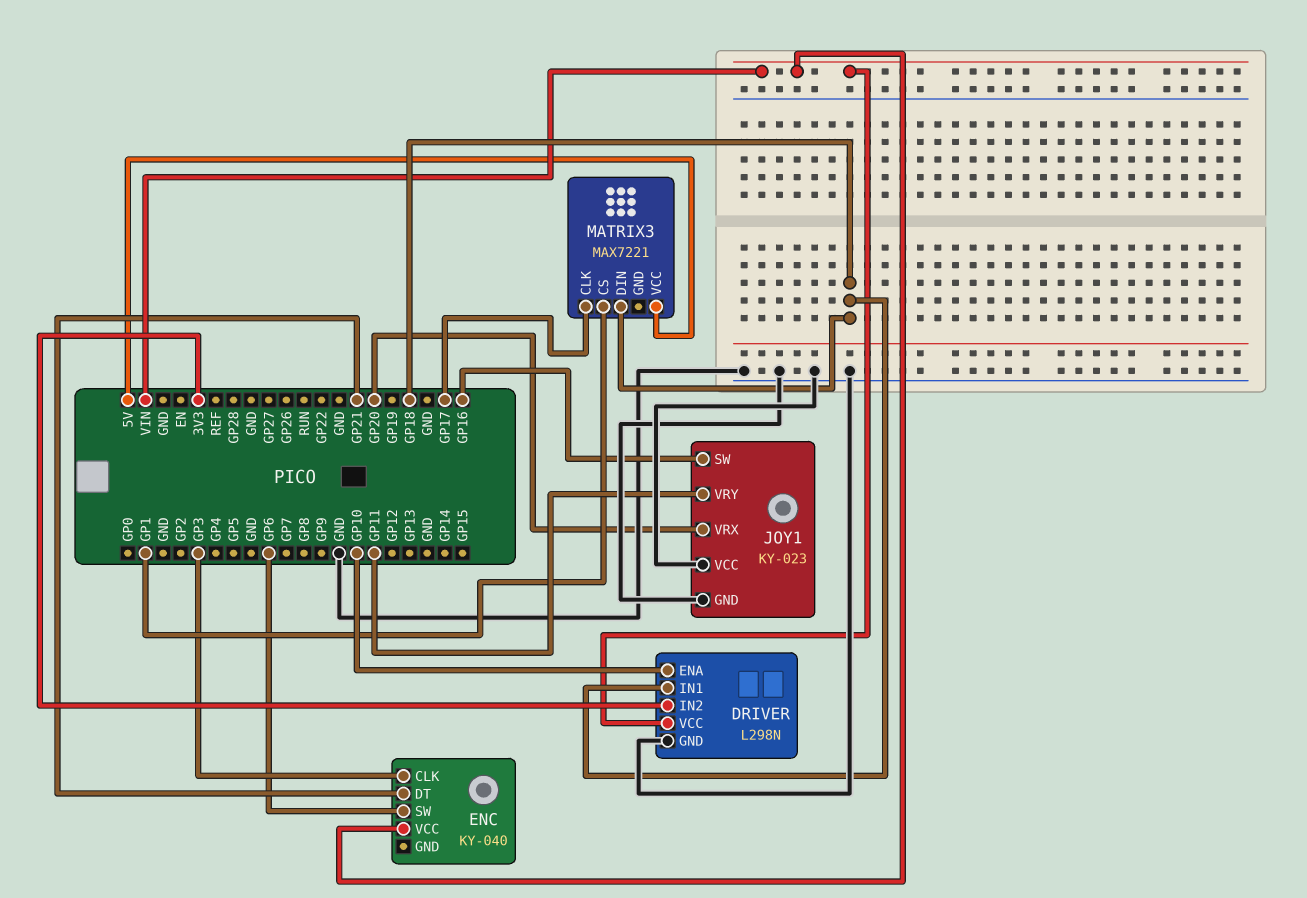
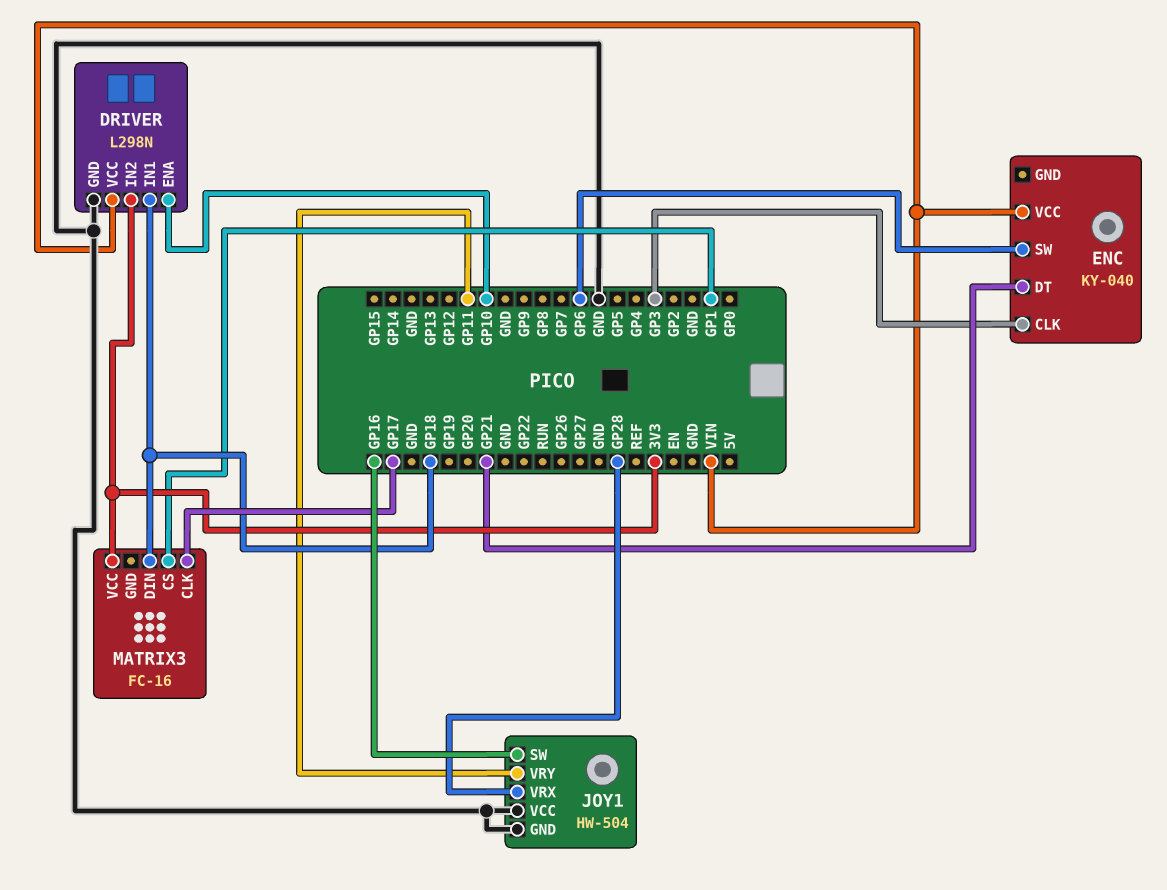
JOY1: KY-023 -> HW-504
JOY1 pin VRX: GP20 -> GP28
MATRIX3: MAX7221 -> FC-16
MATRIX3 pin VCC: 5V -> 3V3

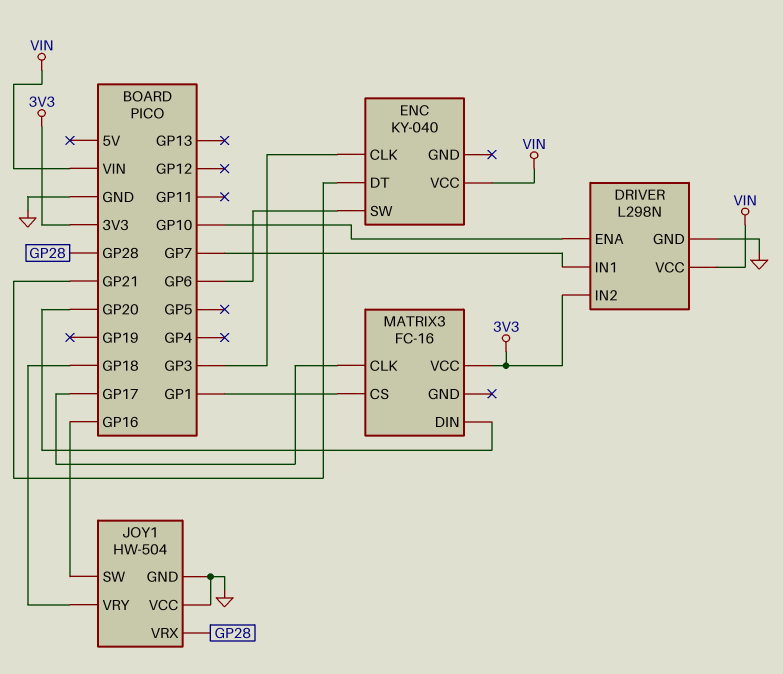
DRIVER pin IN1: GP18 -> GP7
JOY1 pin VRY: GP11 -> GP18
MATRIX3 pin DIN: GP18 -> GP20

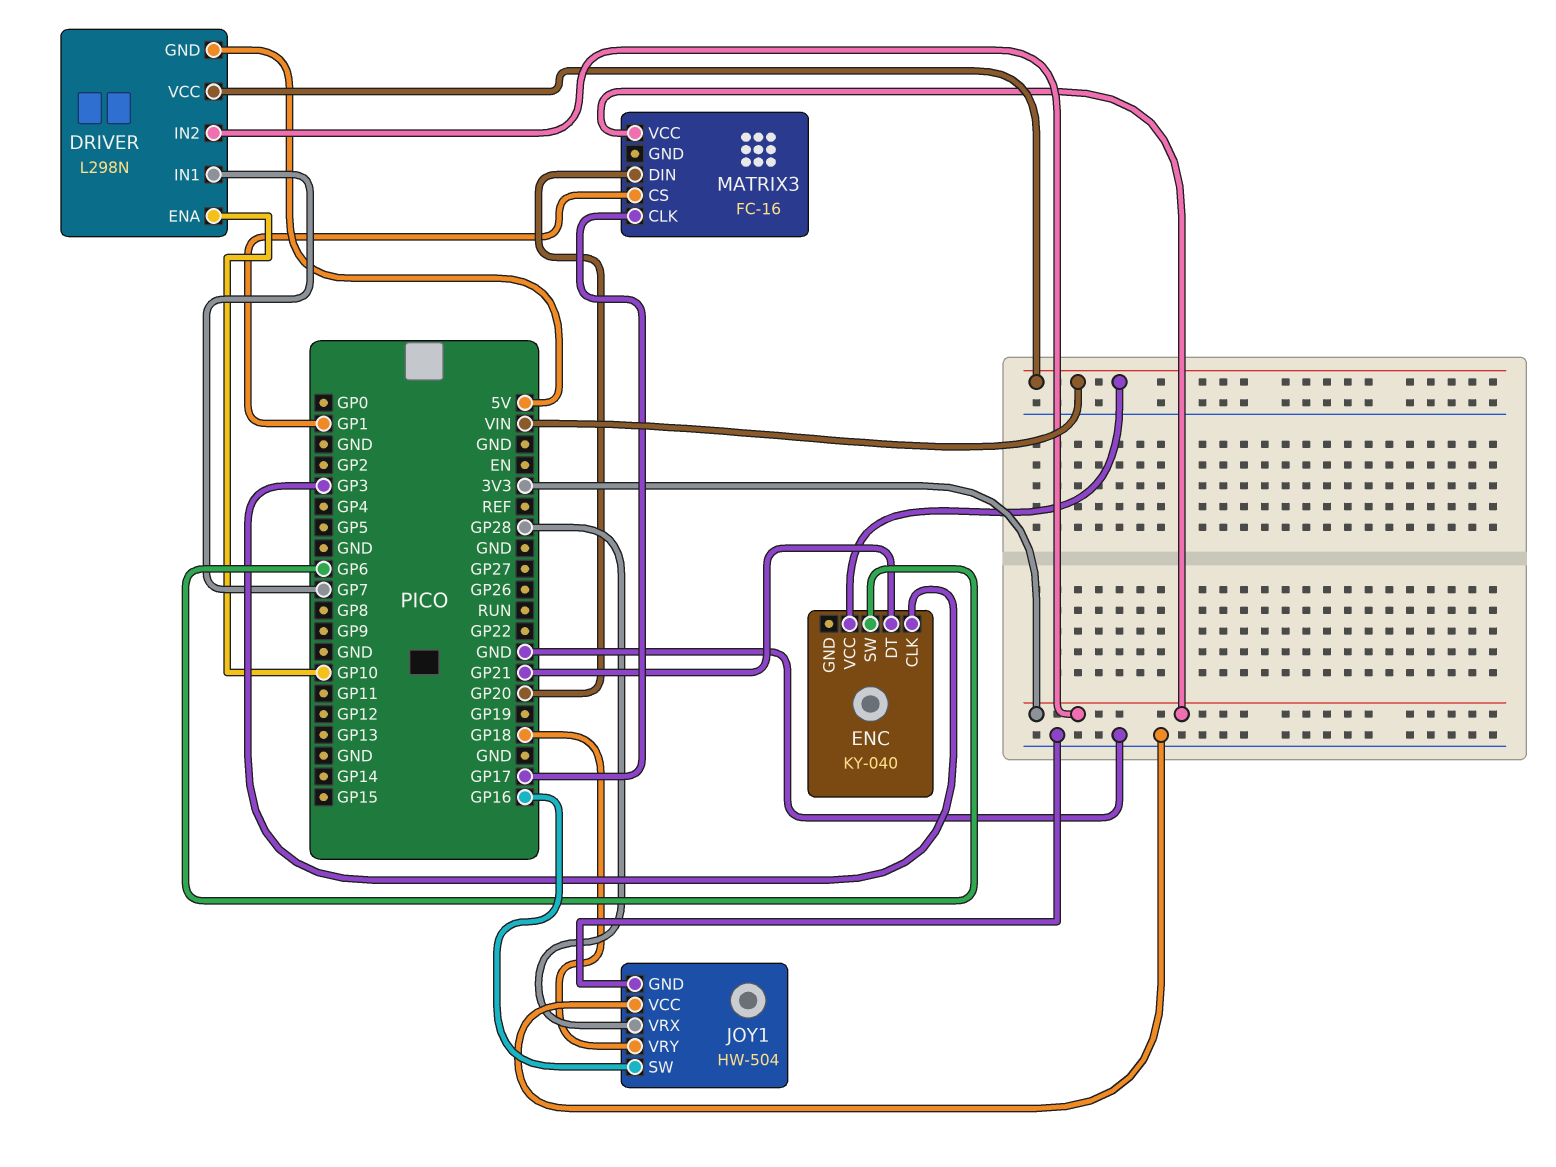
DRIVER pin GND: GND -> 5V

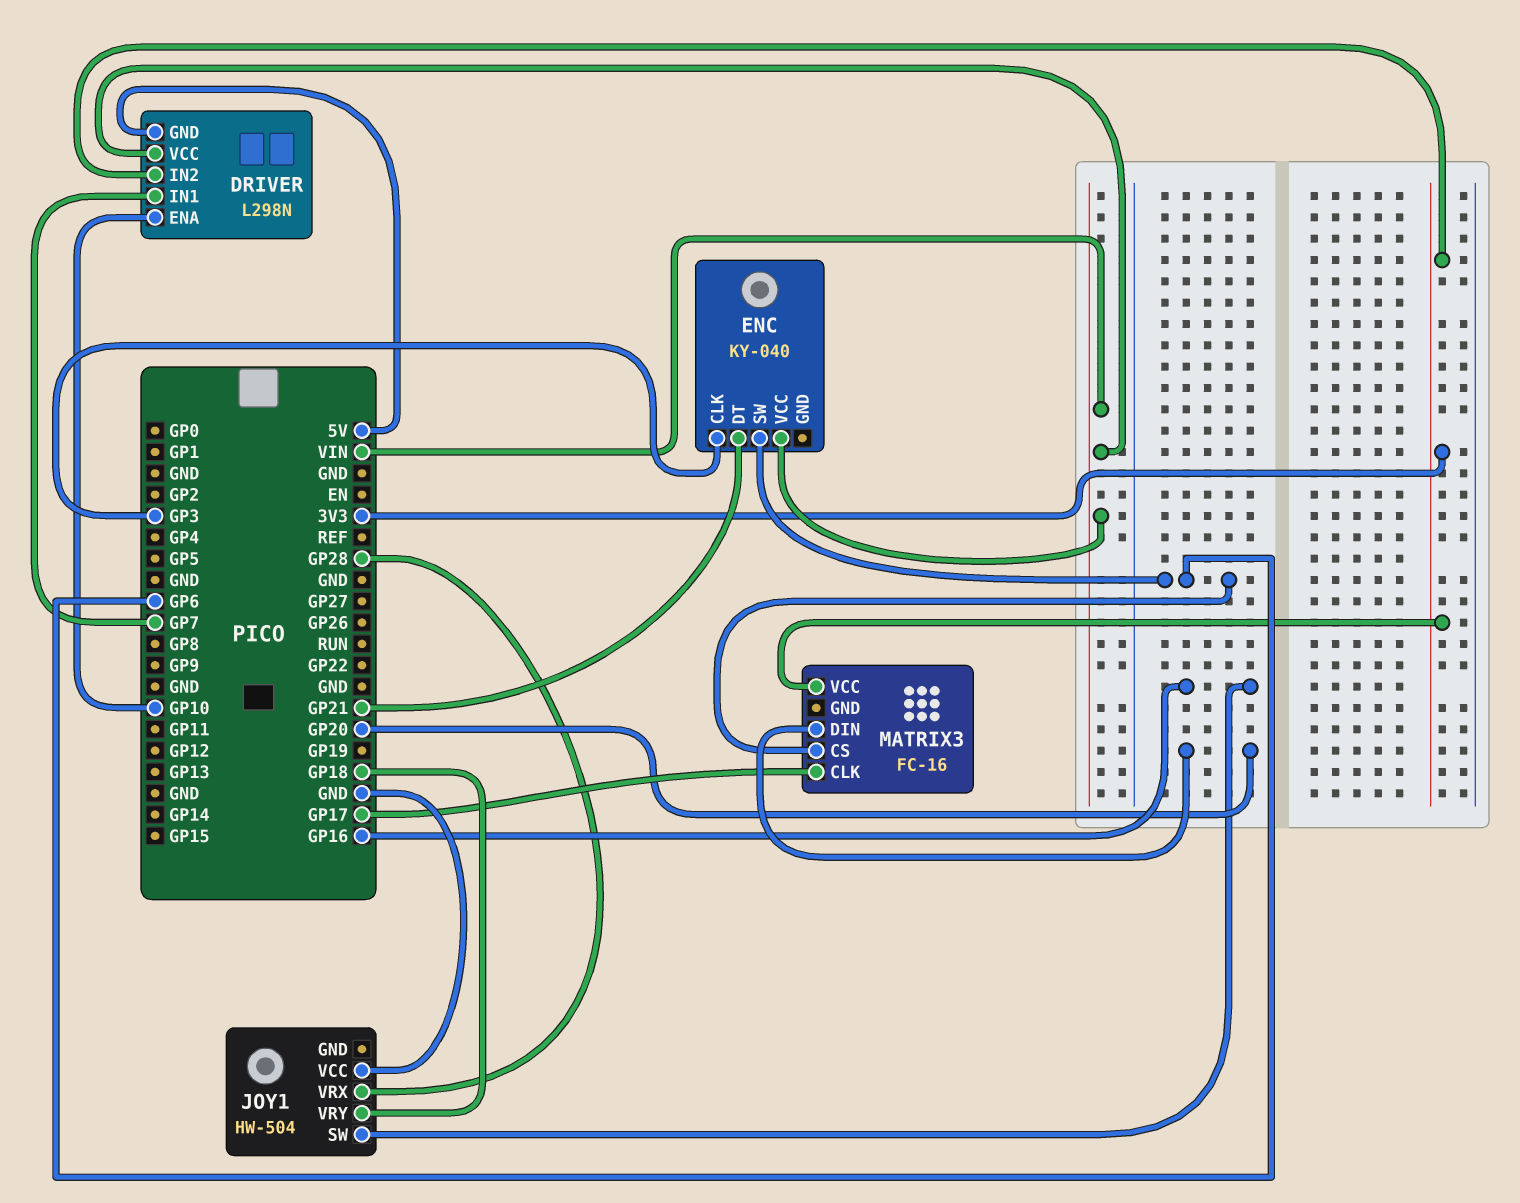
JOY1 pin GND: GND -> none
MATRIX3 pin CS: GP1 -> GP6

